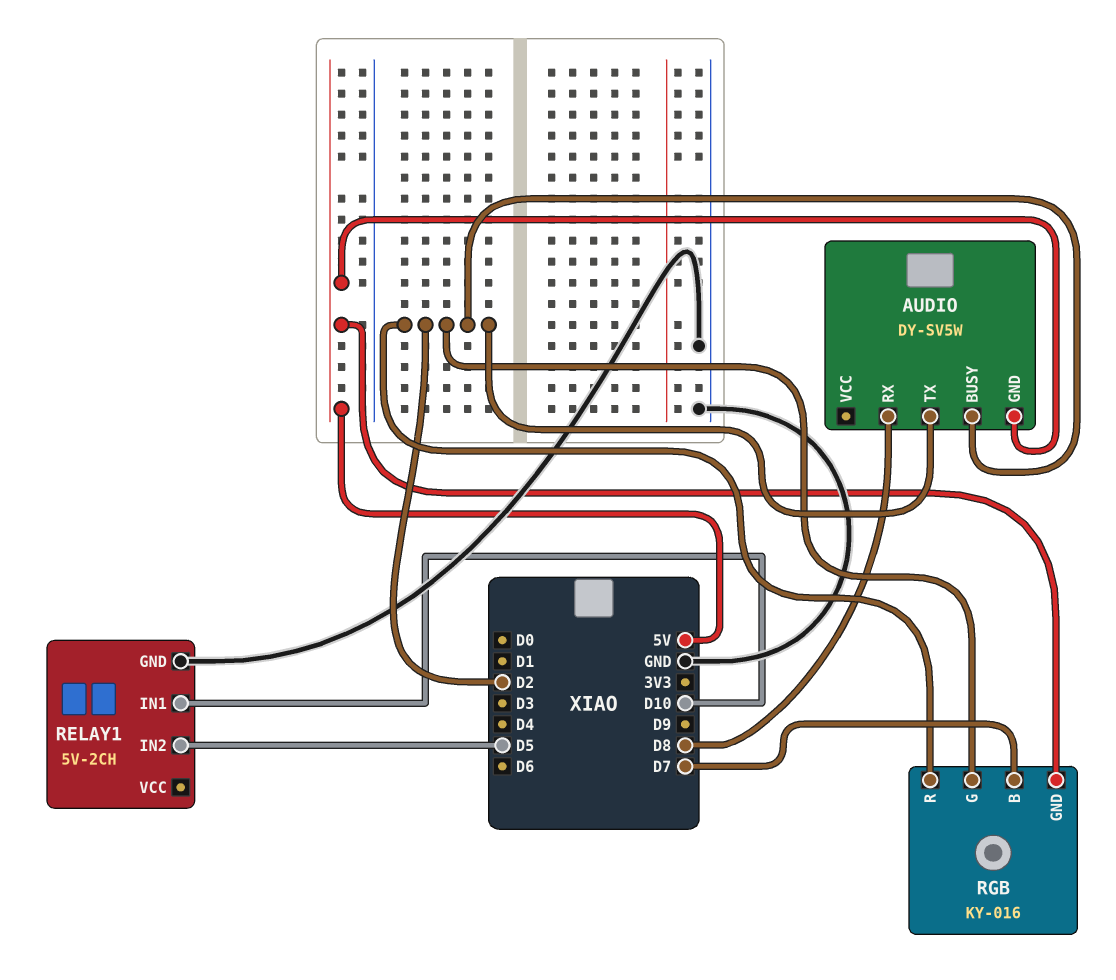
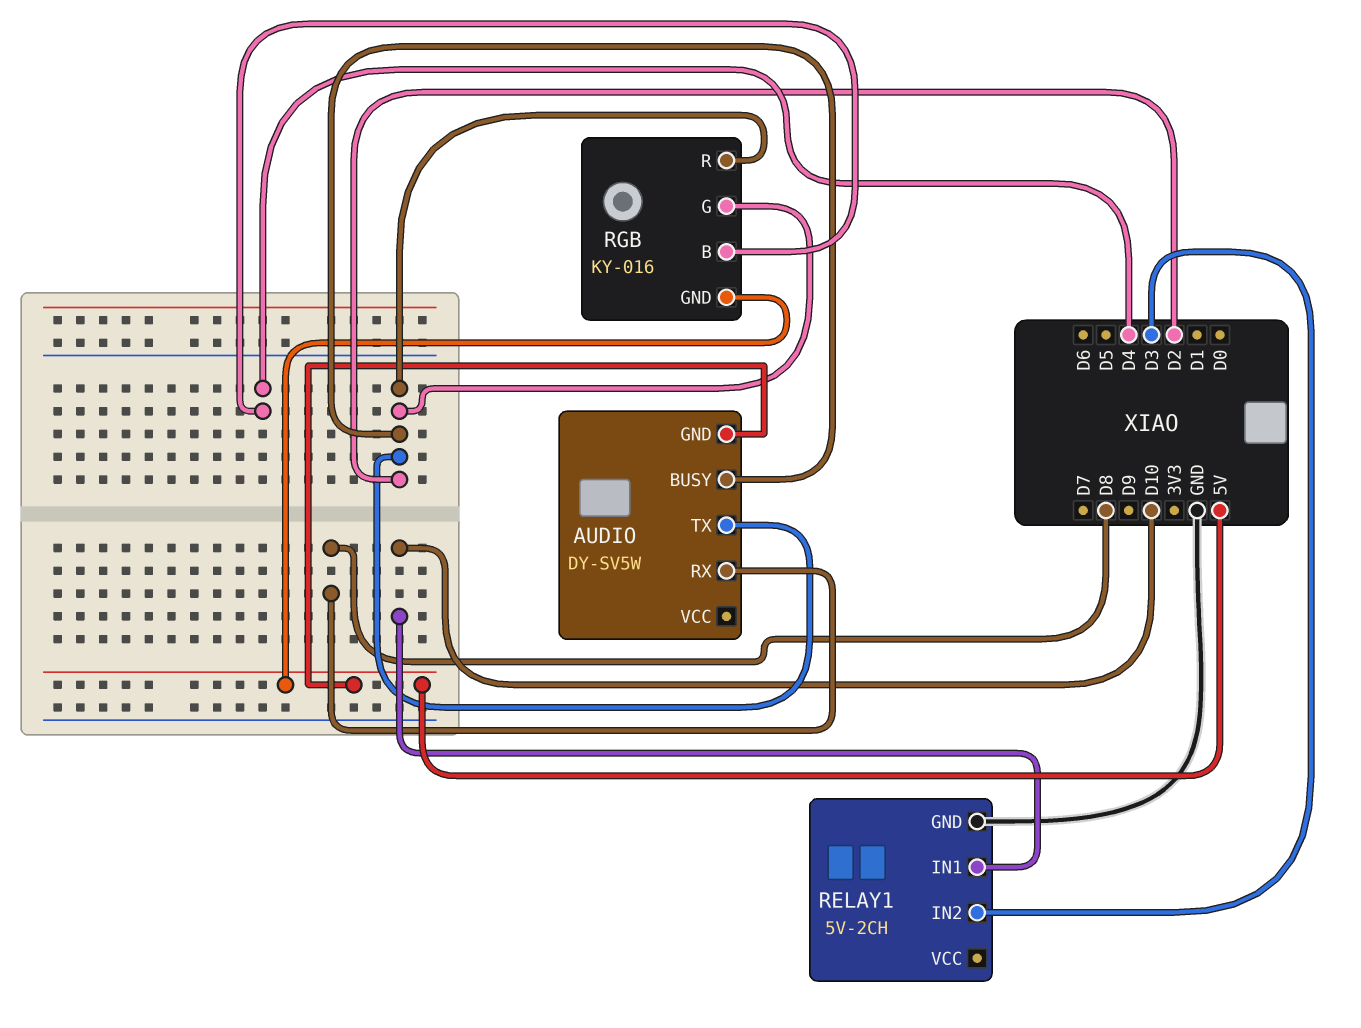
RELAY1 pin IN2: D5 -> D3
RGB pin B: D7 -> D4

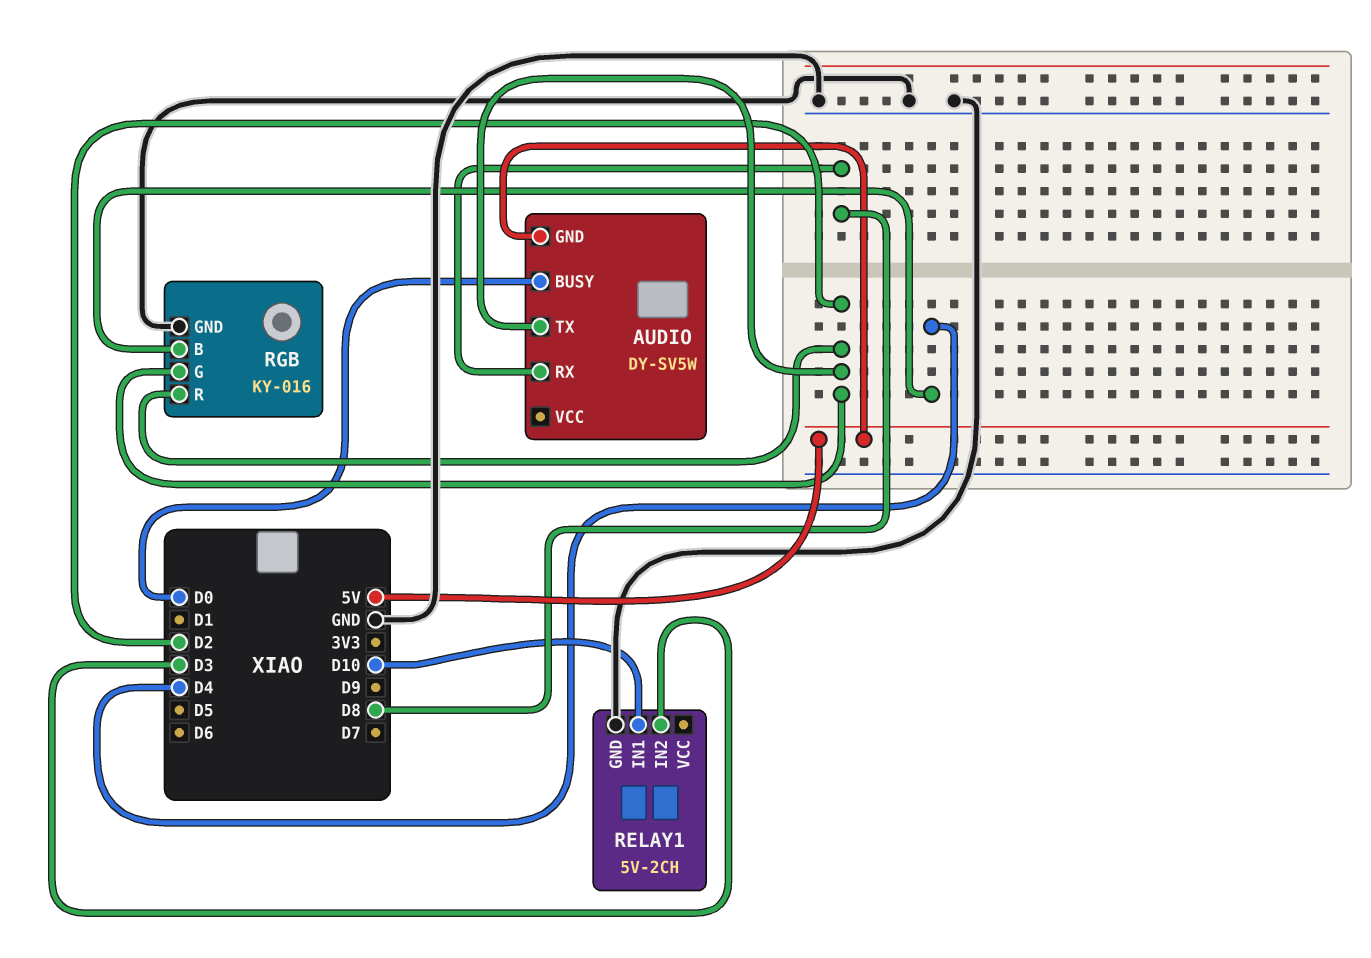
AUDIO pin BUSY: D2 -> D0
RGB pin GND: 5V -> GND

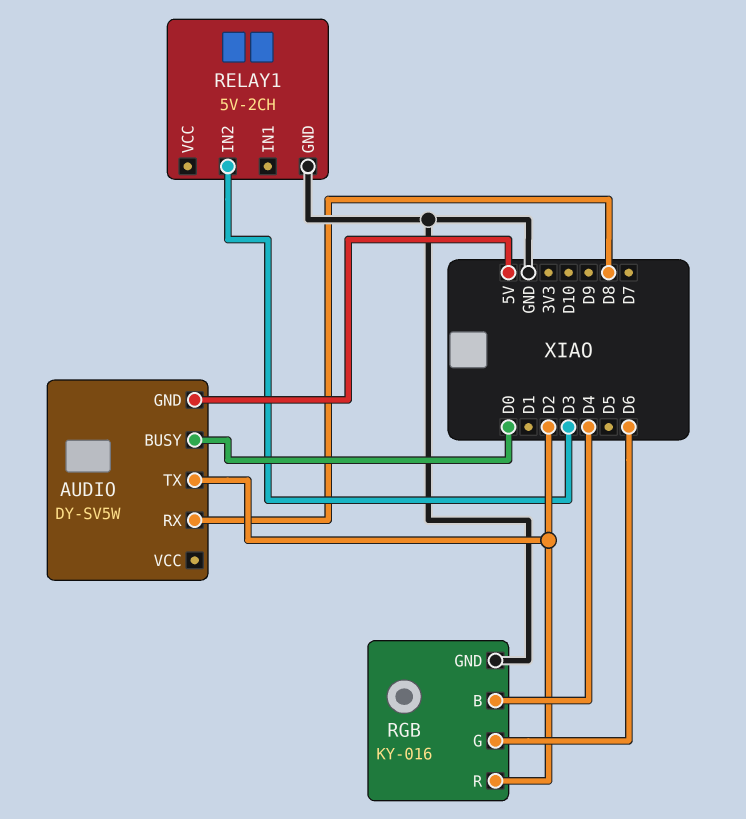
RELAY1 pin IN1: D10 -> none
RGB pin G: D2 -> D6

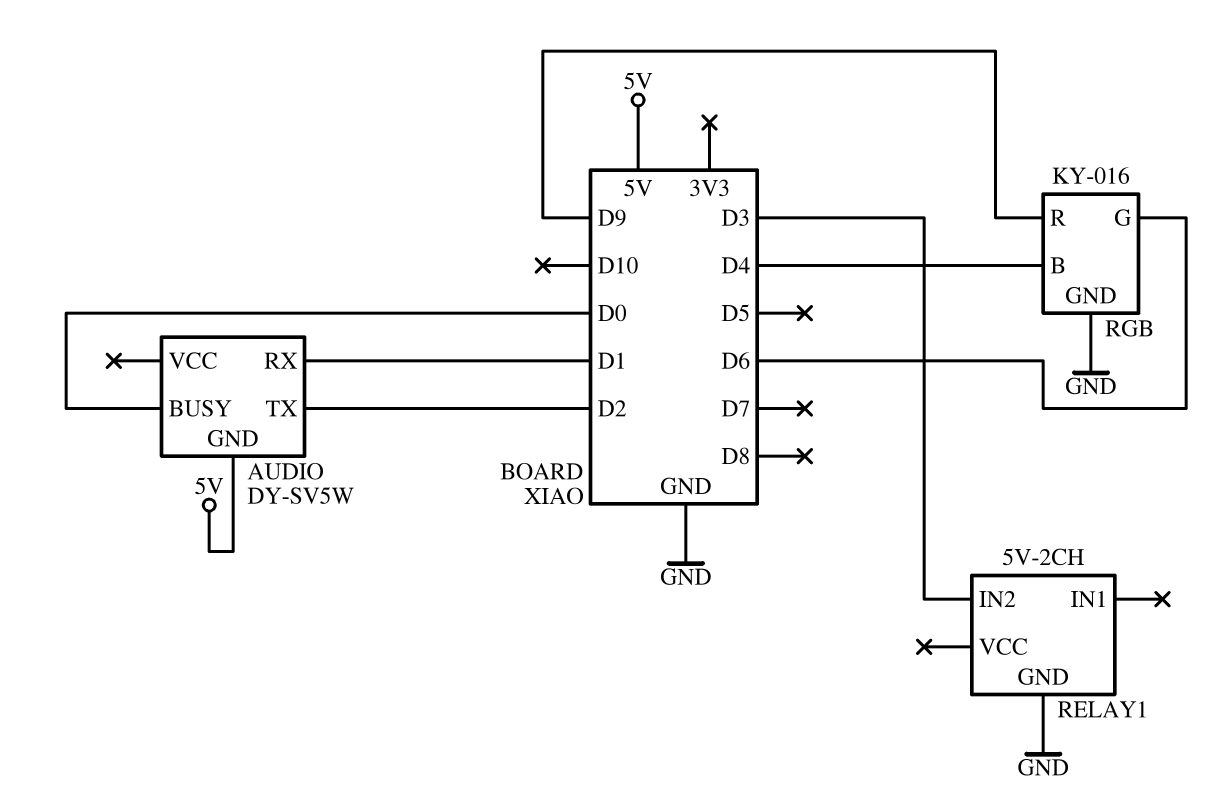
AUDIO pin RX: D8 -> D1
RGB pin R: D2 -> D9

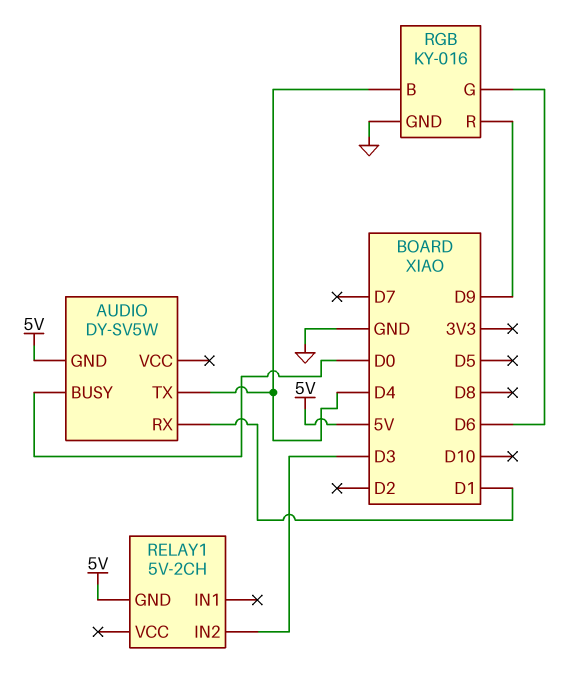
AUDIO pin TX: D2 -> D4
RELAY1 pin GND: GND -> 5V

